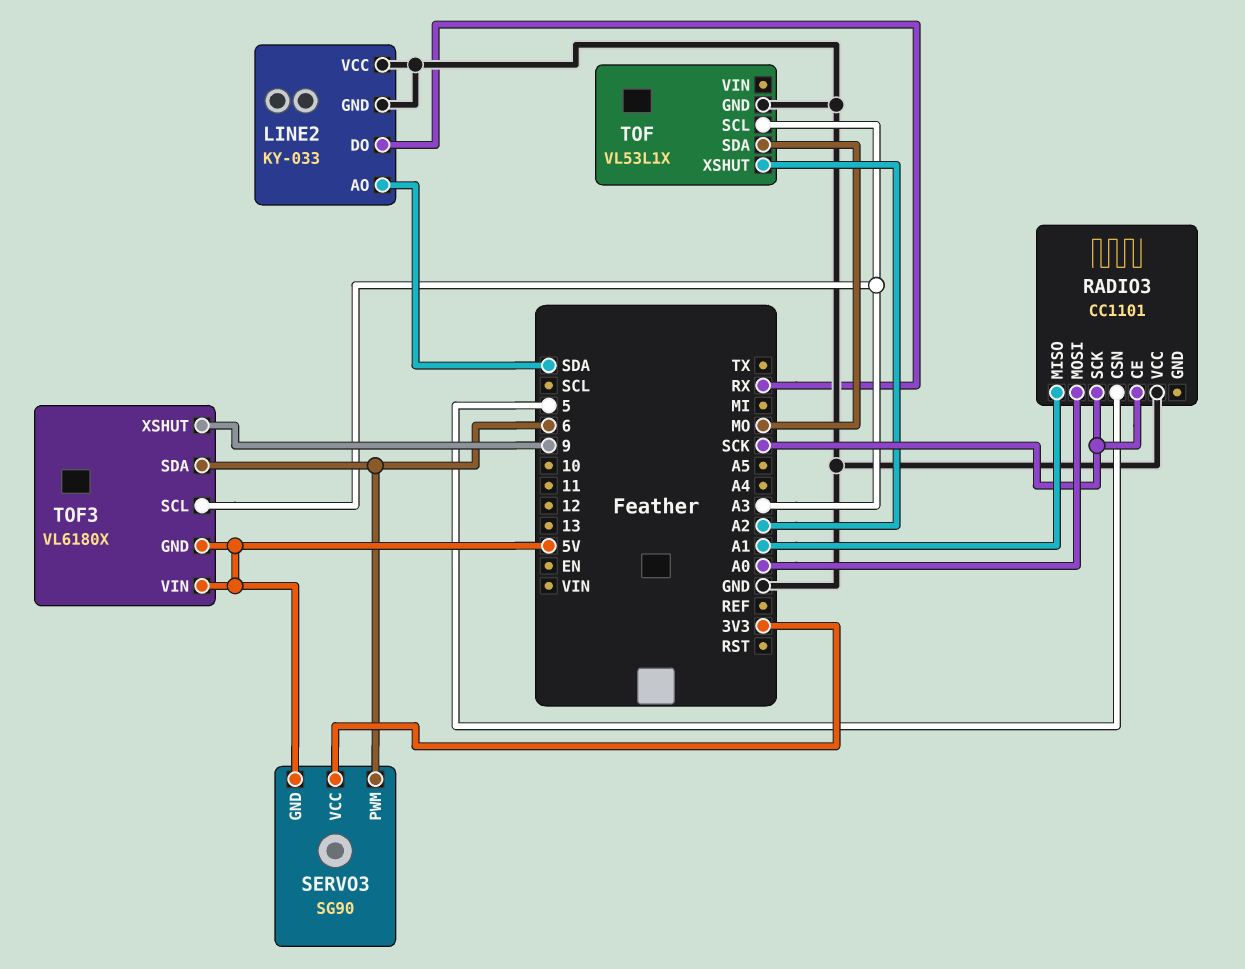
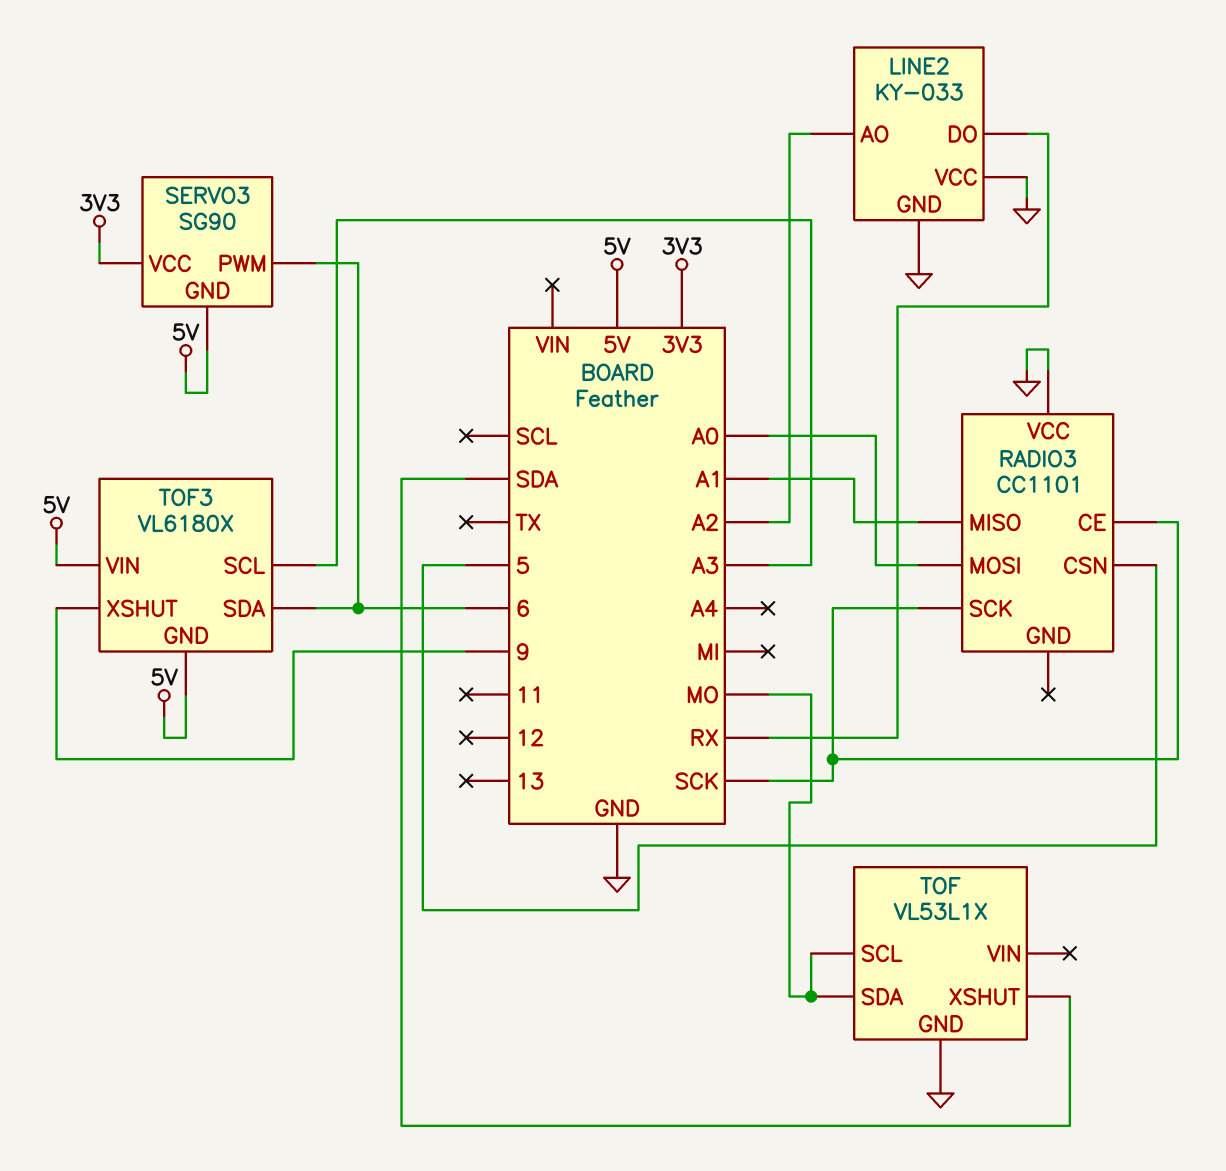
LINE2 pin AO: SDA -> A2
TOF pin SCL: A3 -> MO
TOF pin XSHUT: A2 -> SDA

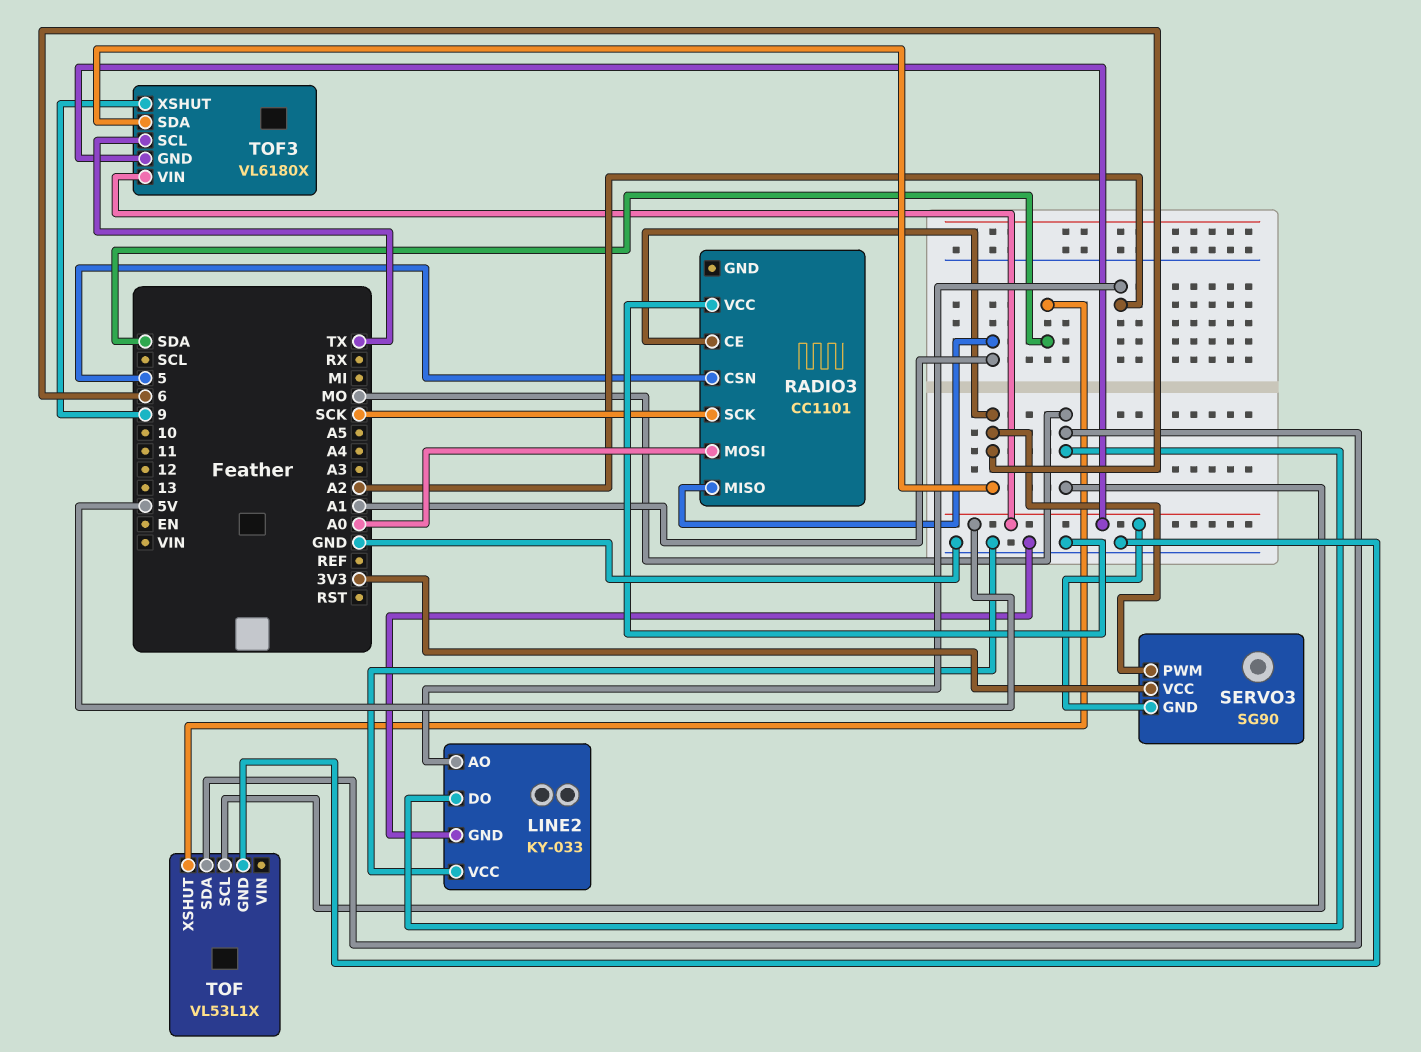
LINE2 pin DO: RX -> MO
RADIO3 pin CE: SCK -> 6
TOF3 pin SCL: A3 -> TX

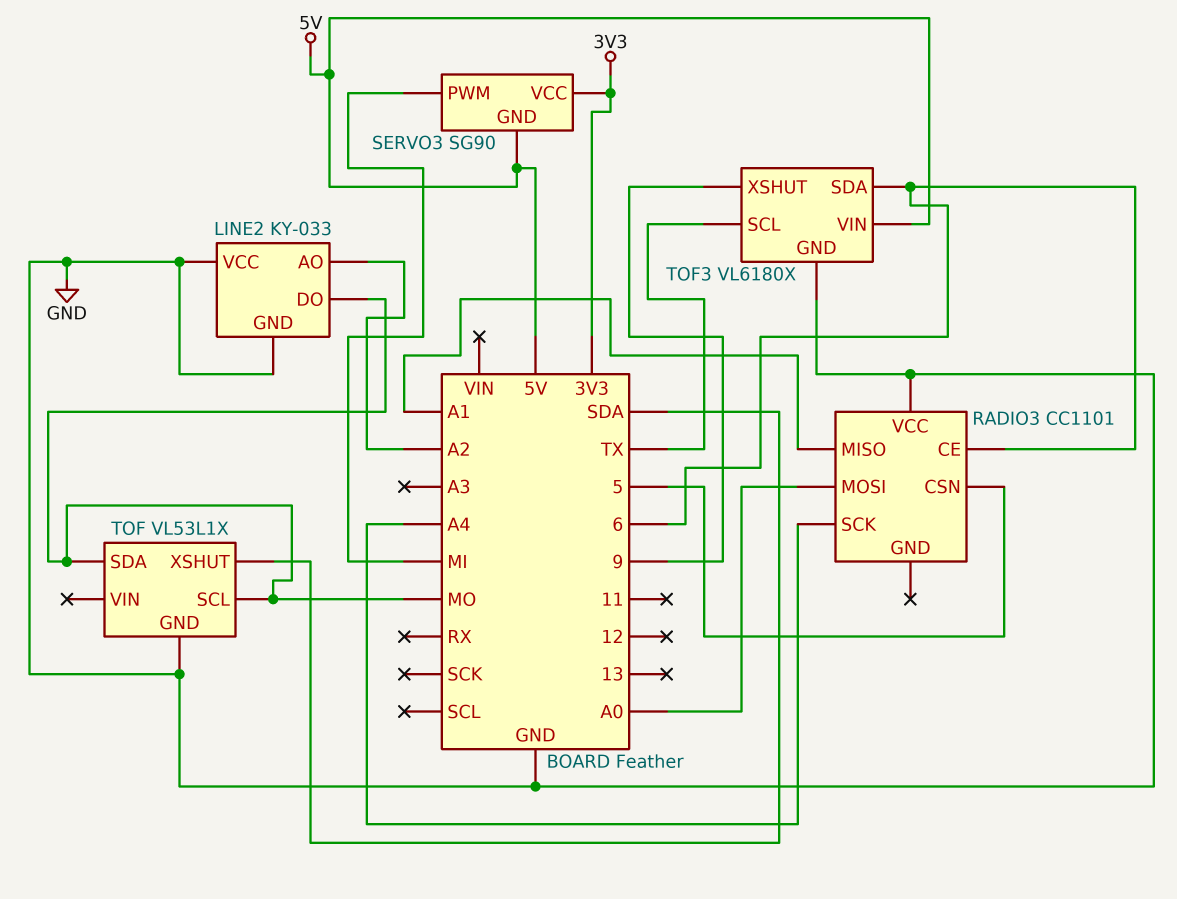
RADIO3 pin SCK: SCK -> A4
SERVO3 pin PWM: 6 -> MI
TOF3 pin GND: 5V -> GND

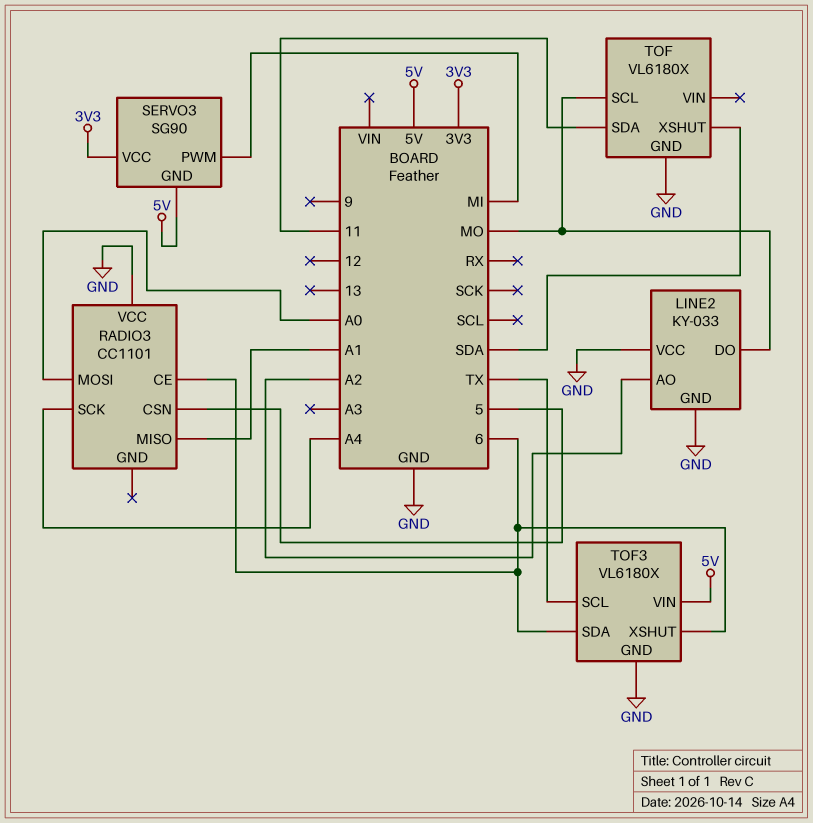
TOF: VL53L1X -> VL6180X
TOF pin SDA: MO -> 11
TOF3 pin XSHUT: 9 -> 6

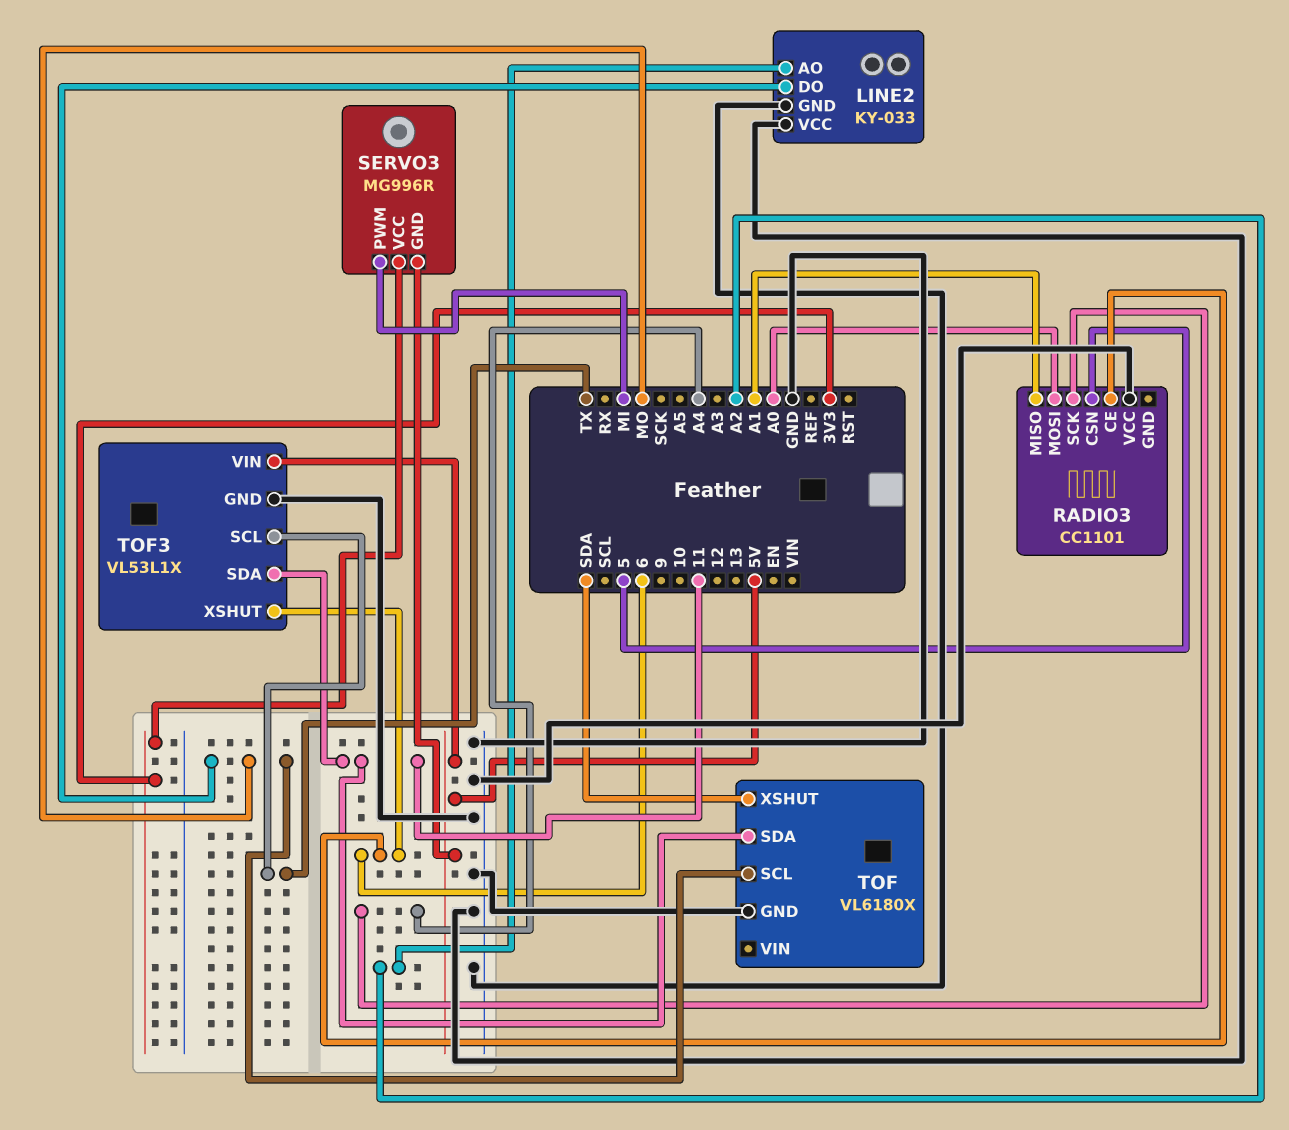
SERVO3: SG90 -> MG996R
TOF3: VL6180X -> VL53L1X
TOF3 pin SDA: 6 -> 11

